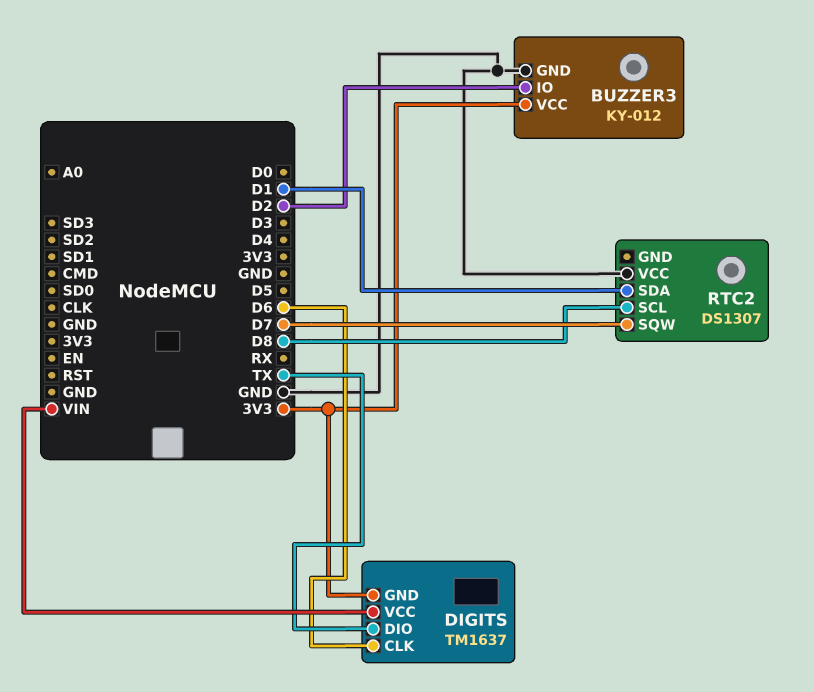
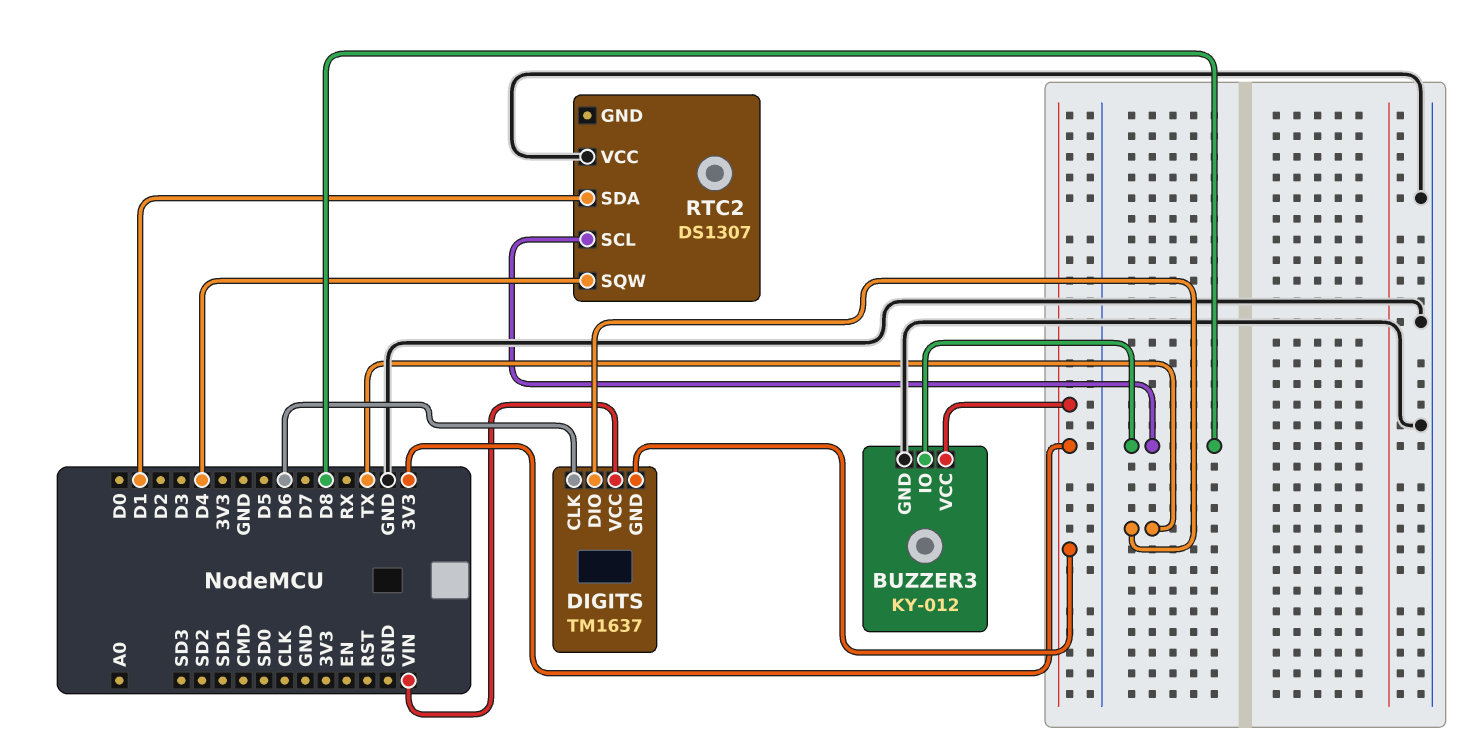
BUZZER3 pin IO: D2 -> D8
RTC2 pin SQW: D7 -> D4

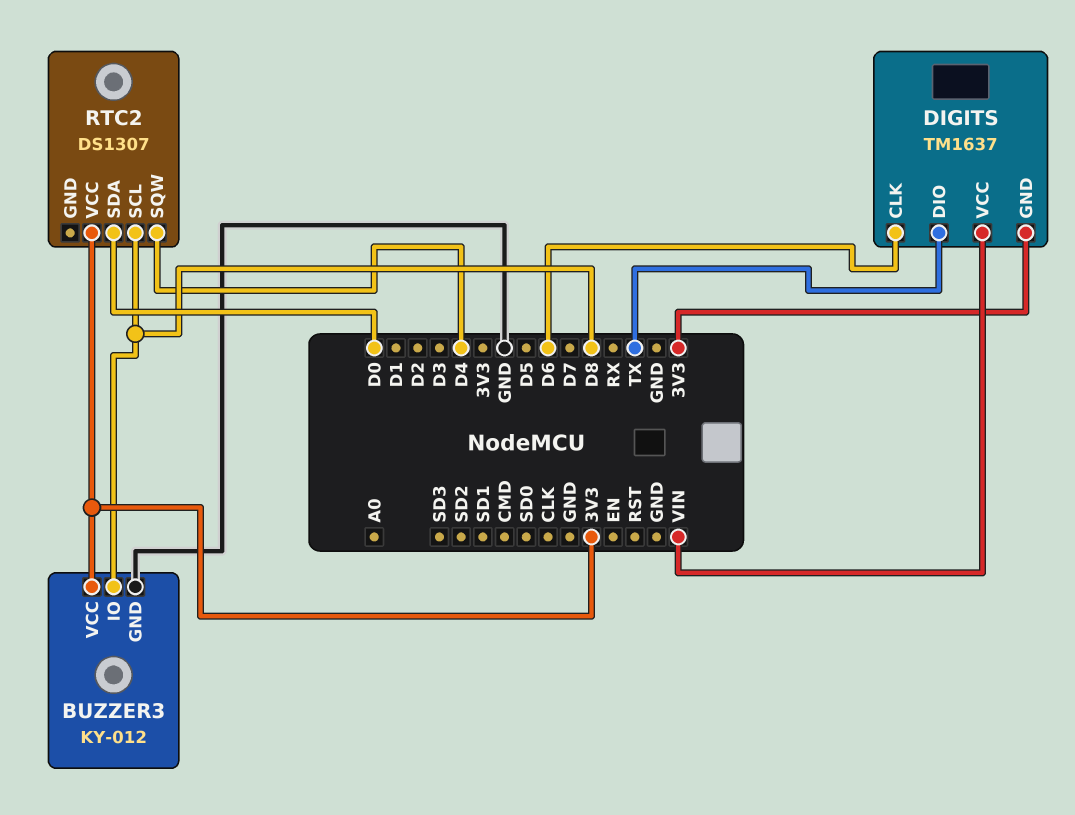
RTC2 pin SDA: D1 -> D0
RTC2 pin VCC: GND -> 3V3

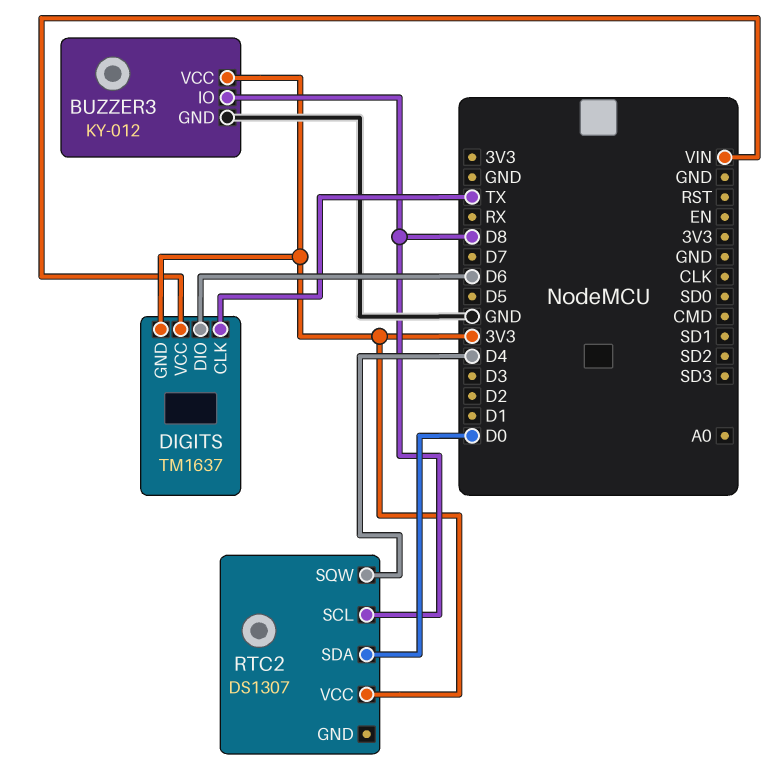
DIGITS pin CLK: D6 -> TX
DIGITS pin DIO: TX -> D6

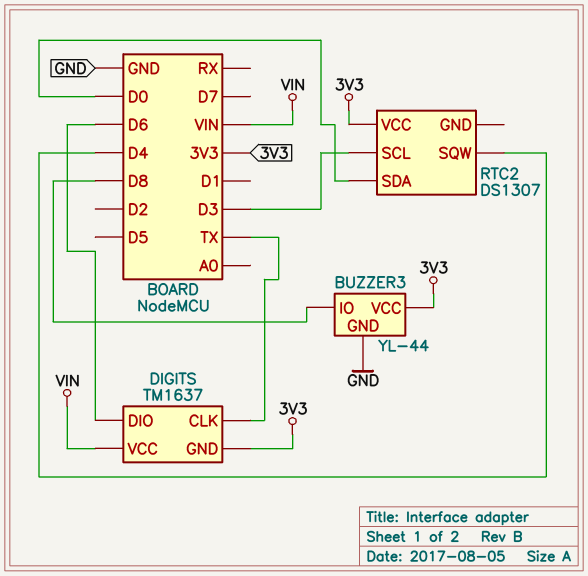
BUZZER3: KY-012 -> YL-44
RTC2 pin SCL: D8 -> D3

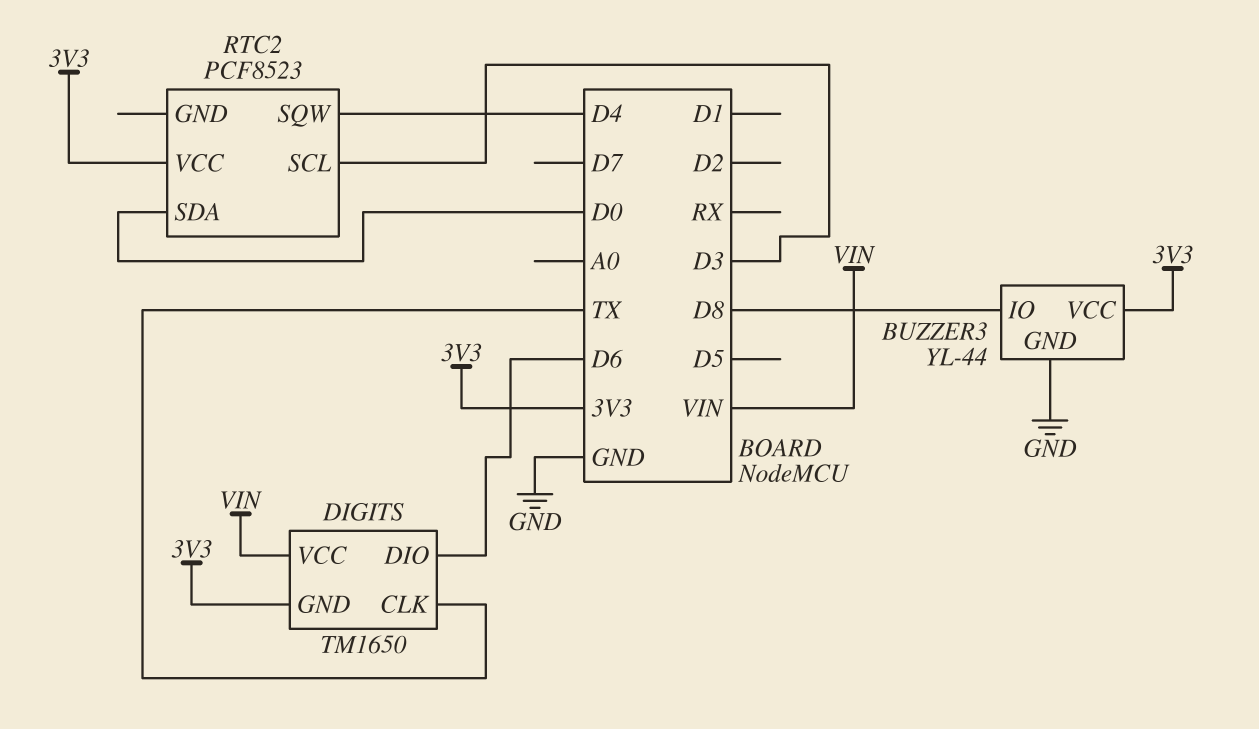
DIGITS: TM1637 -> TM1650
RTC2: DS1307 -> PCF8523

